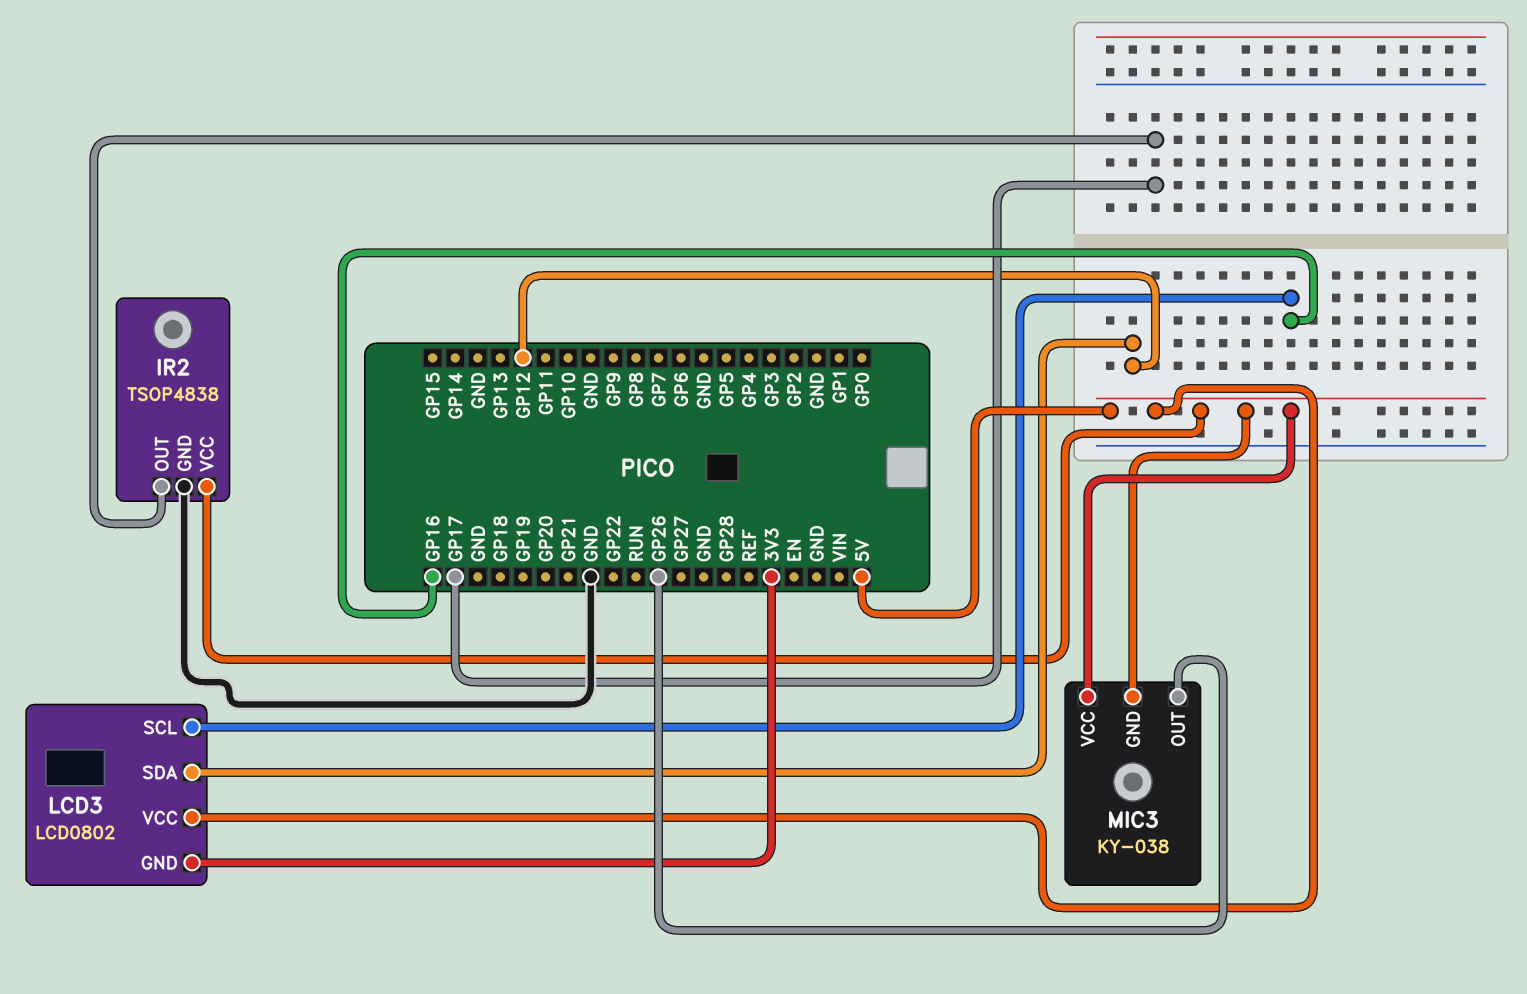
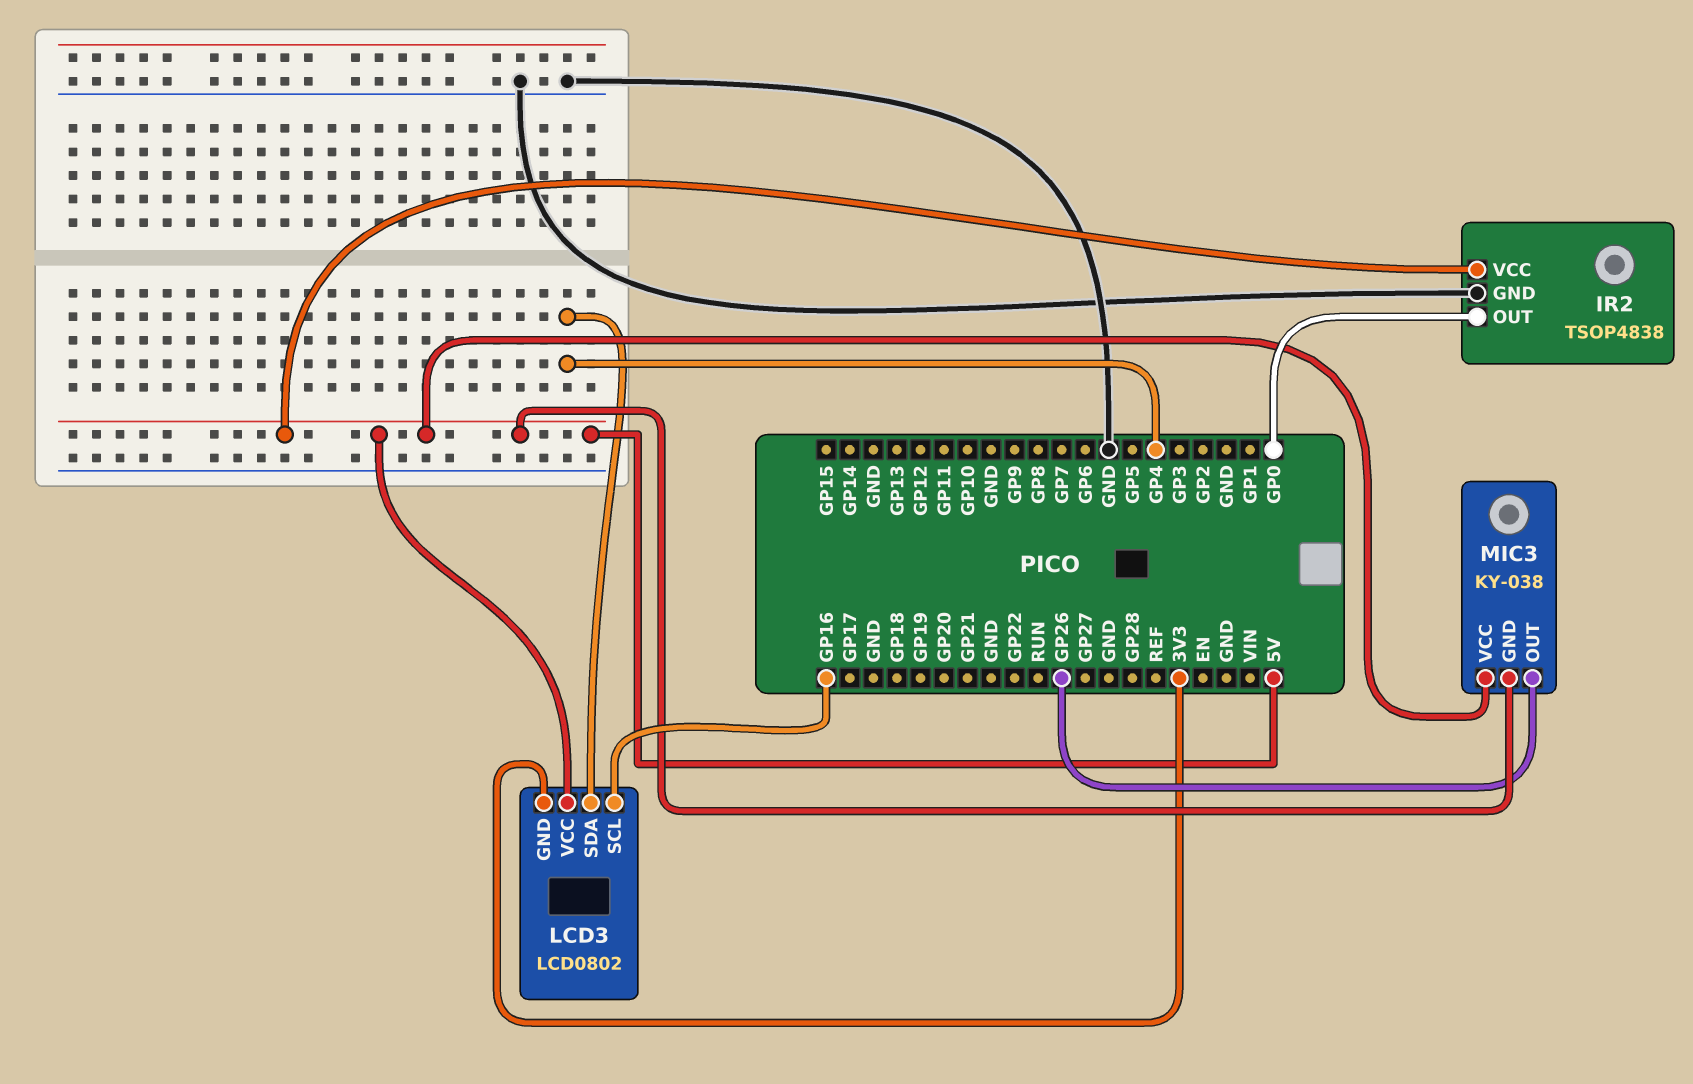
IR2 pin OUT: GP17 -> GP0
LCD3 pin SDA: GP12 -> GP4

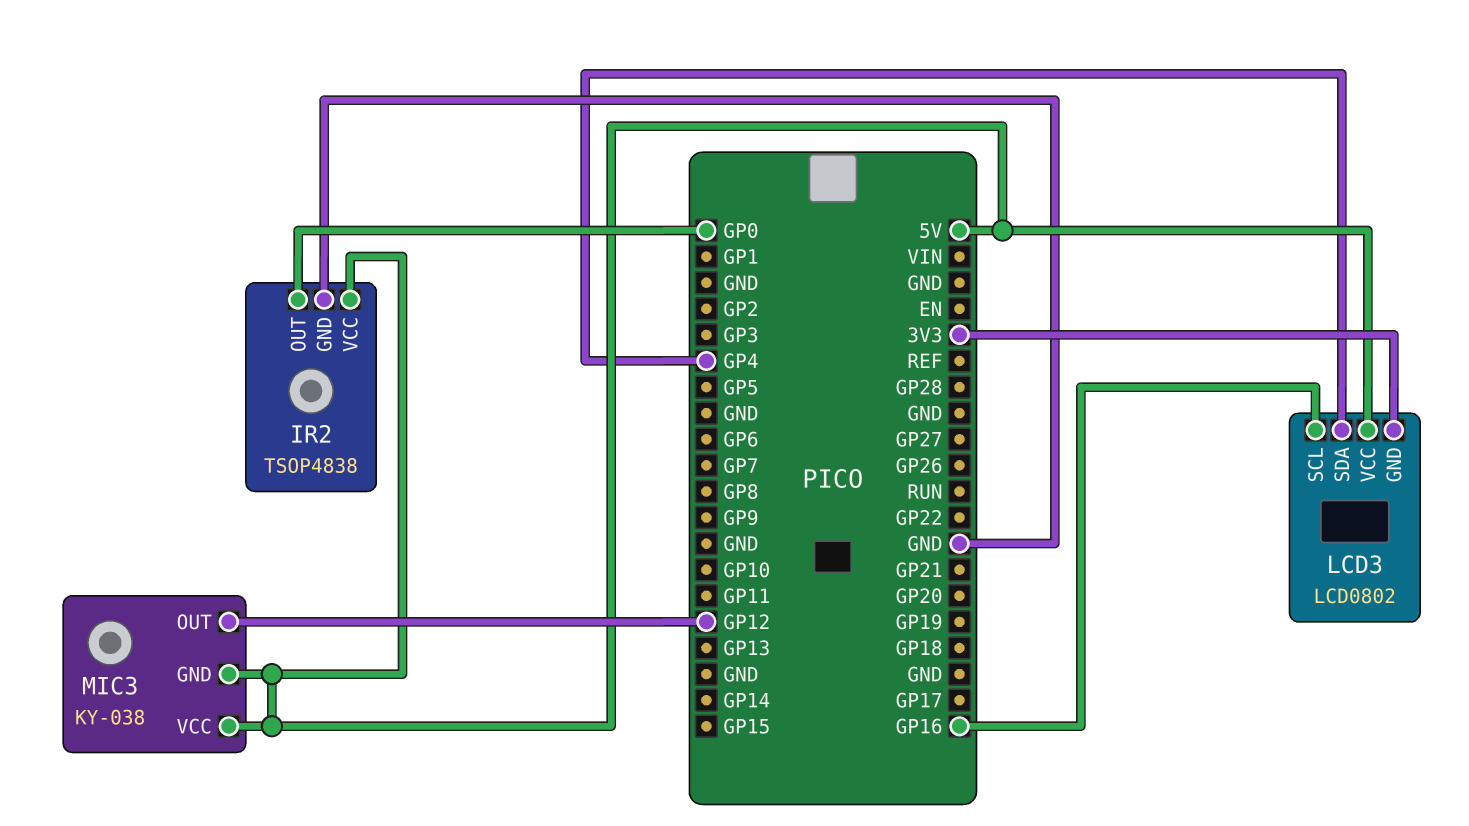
MIC3 pin OUT: GP26 -> GP12

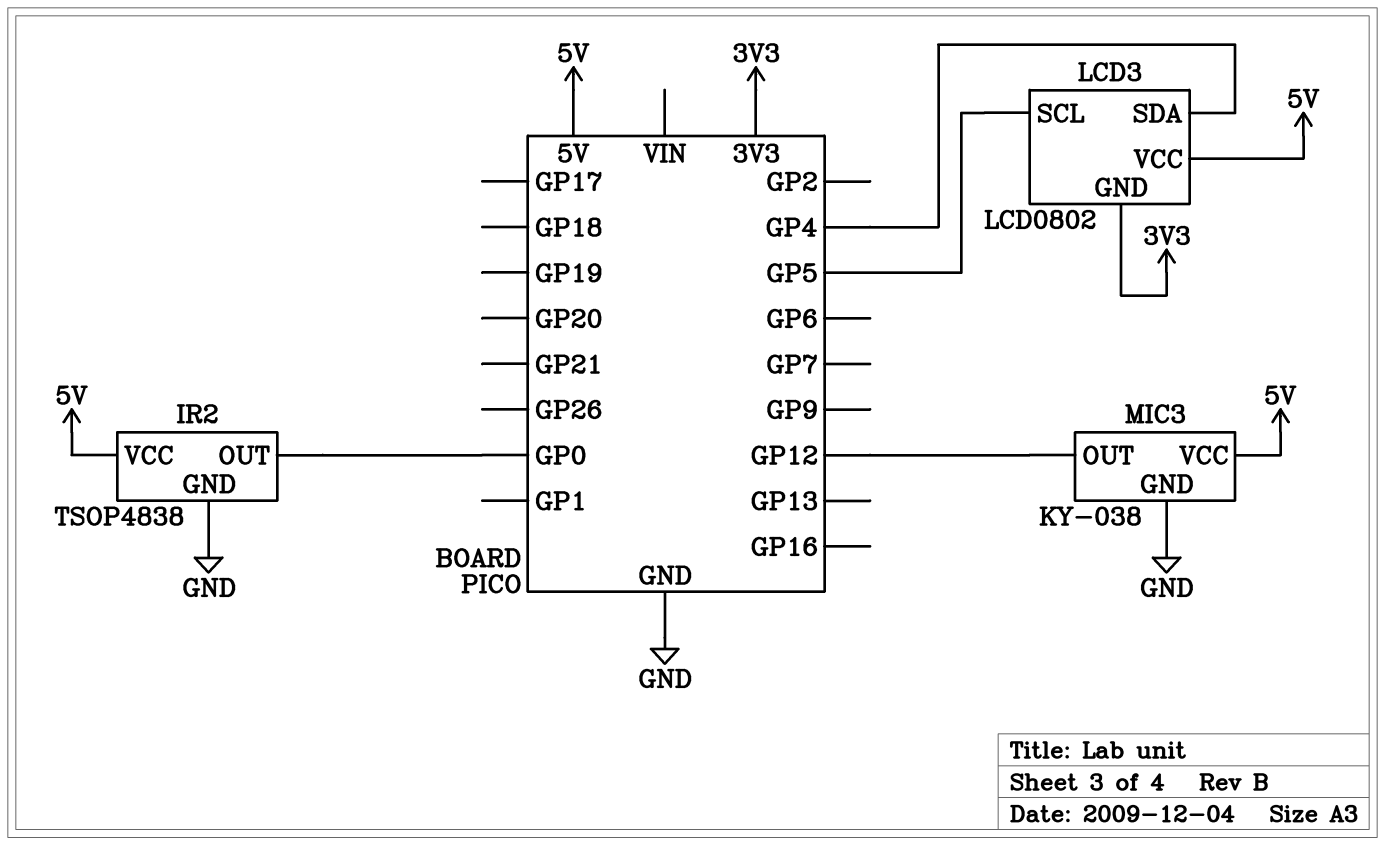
LCD3 pin SCL: GP16 -> GP5
MIC3 pin GND: 5V -> GND

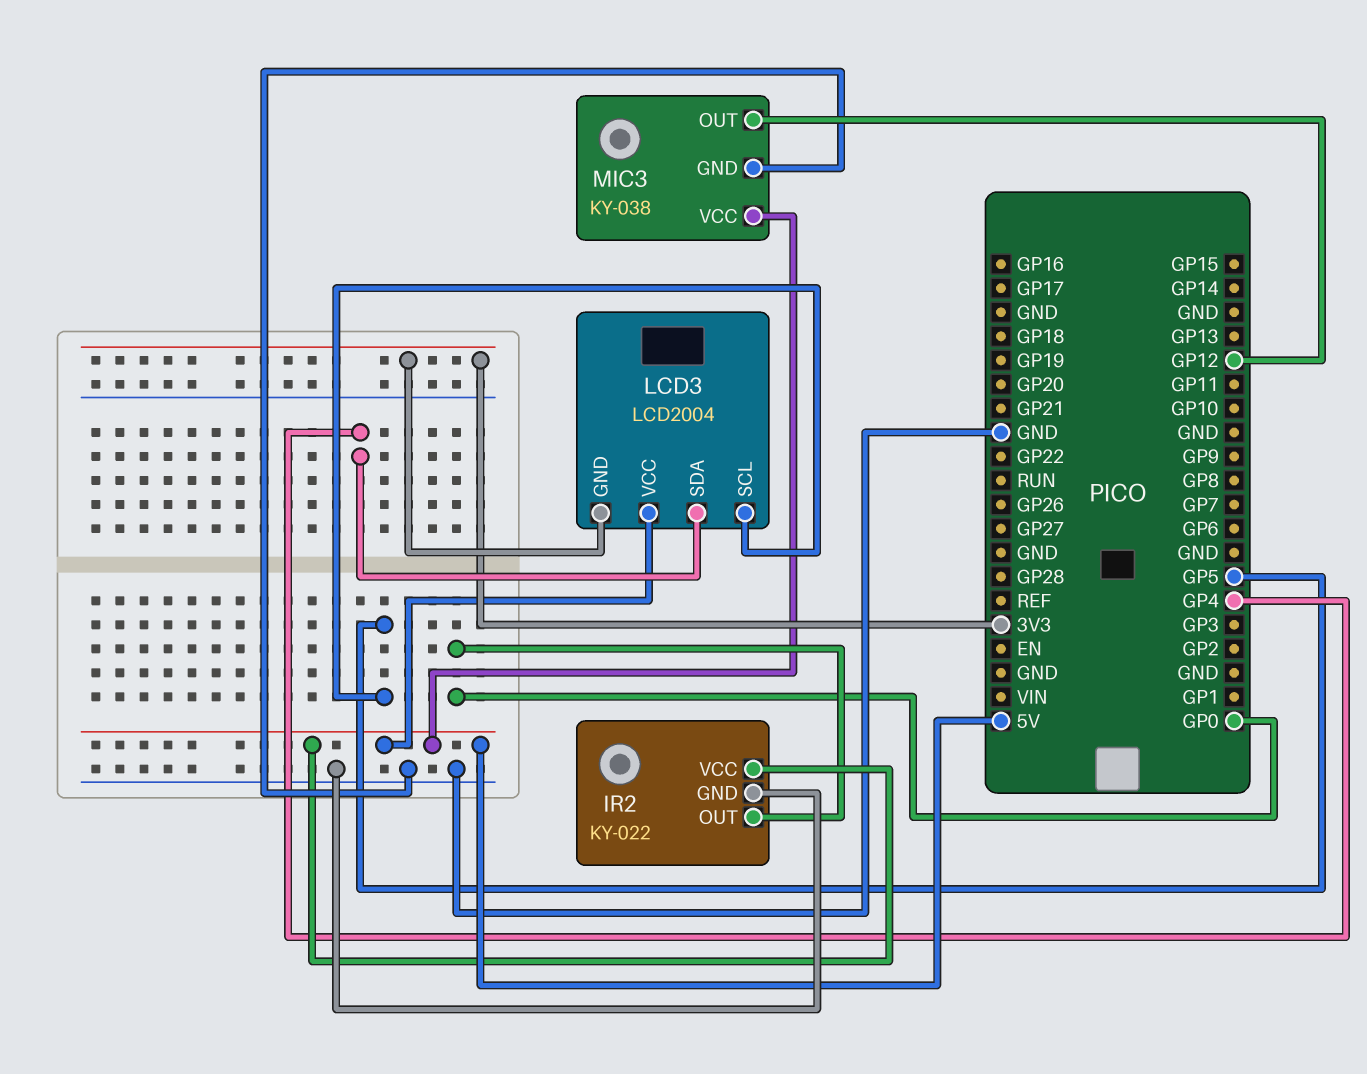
IR2: TSOP4838 -> KY-022
LCD3: LCD0802 -> LCD2004

